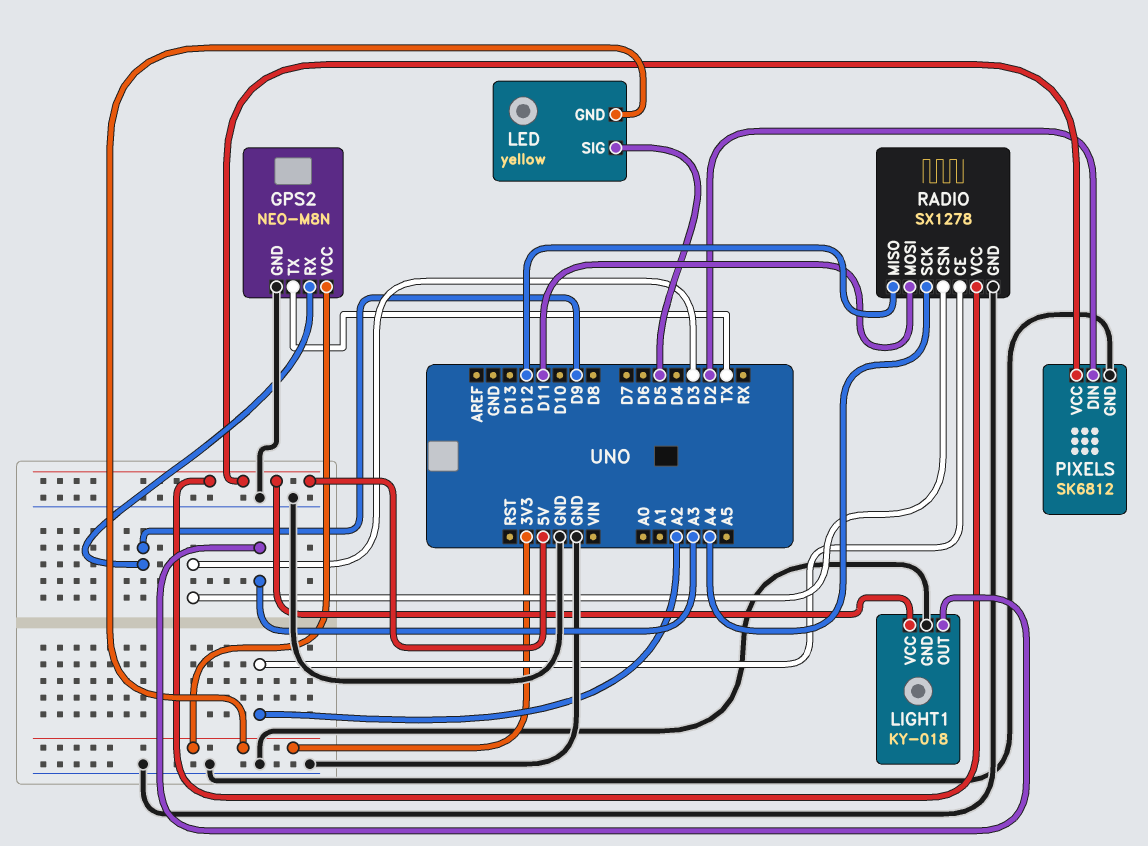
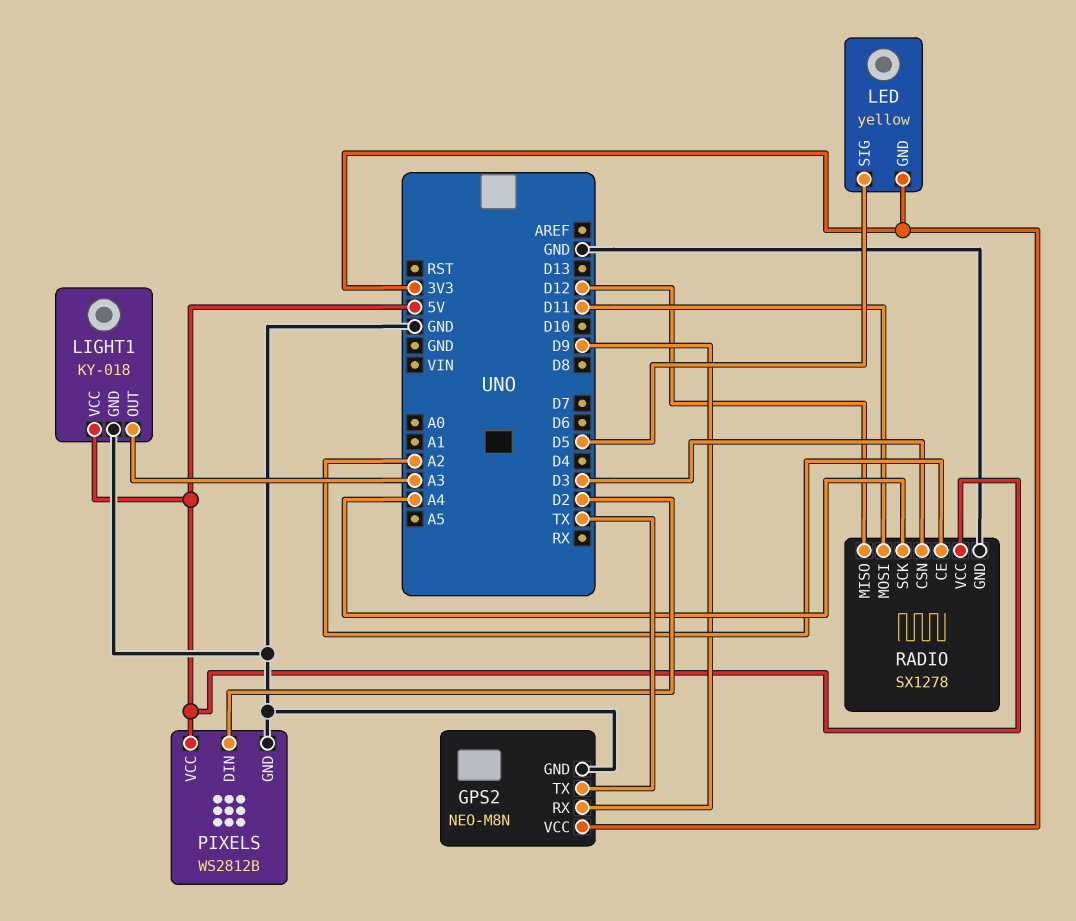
PIXELS: SK6812 -> WS2812B

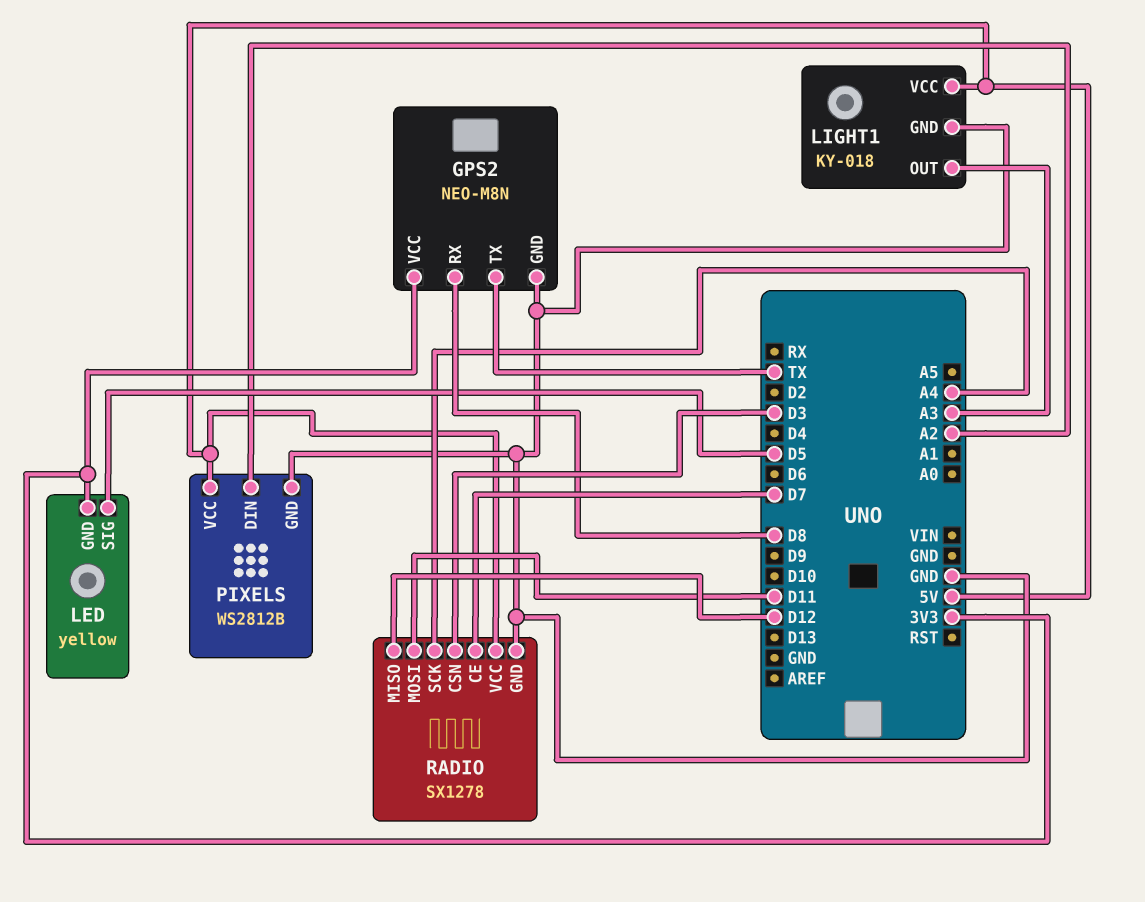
GPS2 pin RX: D9 -> D8
PIXELS pin DIN: D2 -> A2
RADIO pin CE: A2 -> D7

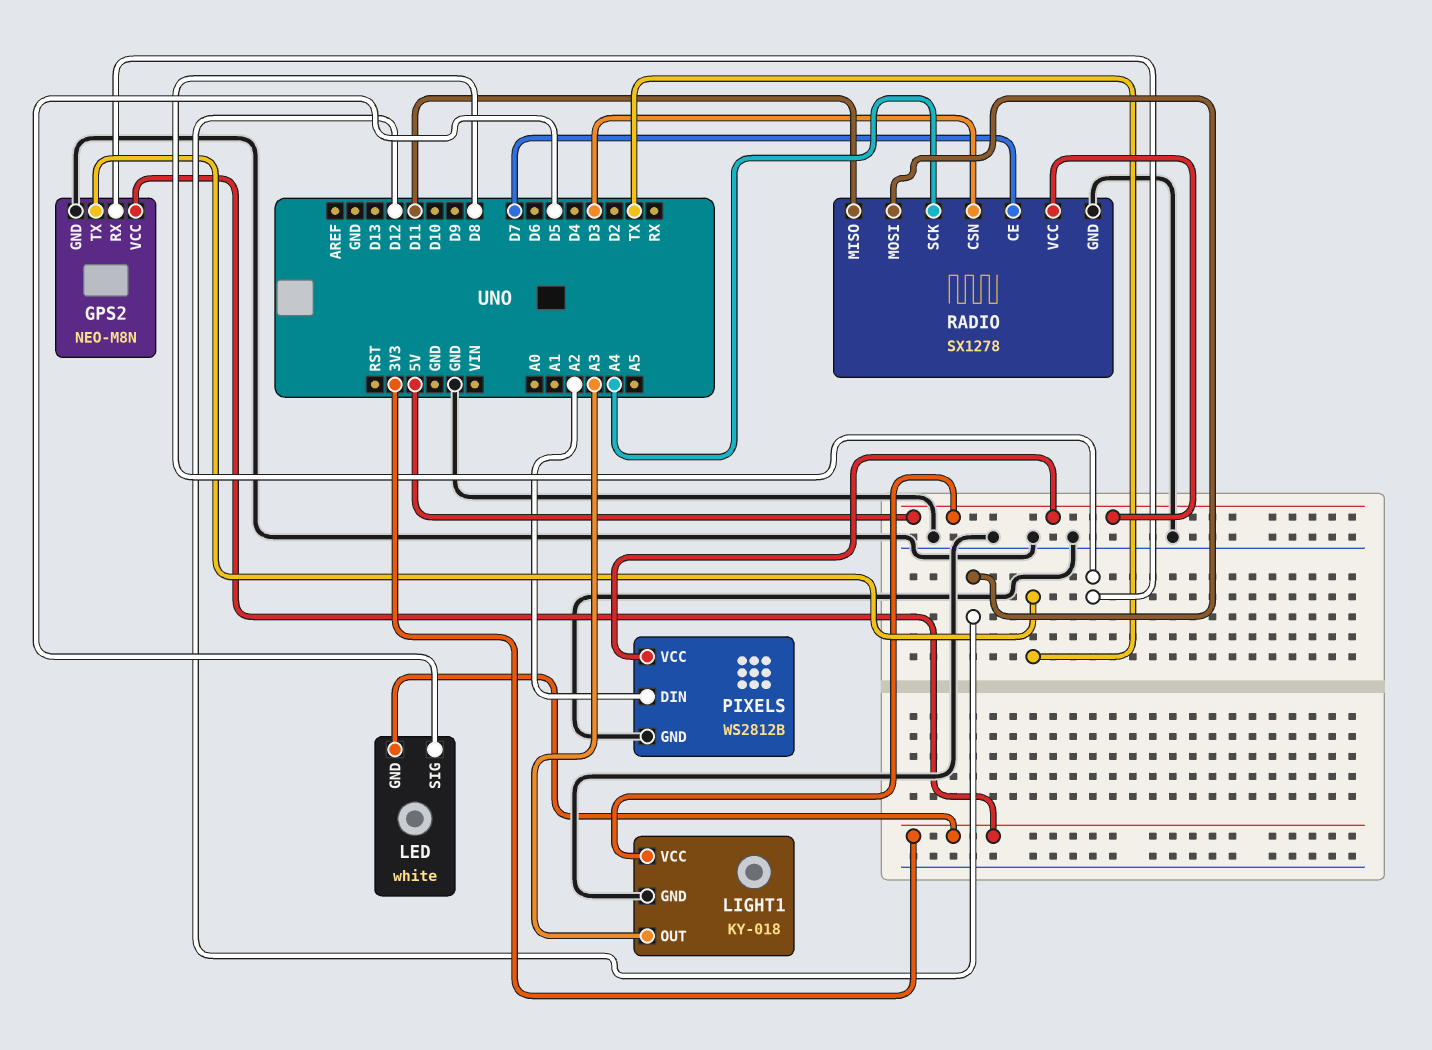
LED: yellow -> white
RADIO pin MISO: D12 -> D11
RADIO pin MOSI: D11 -> D12

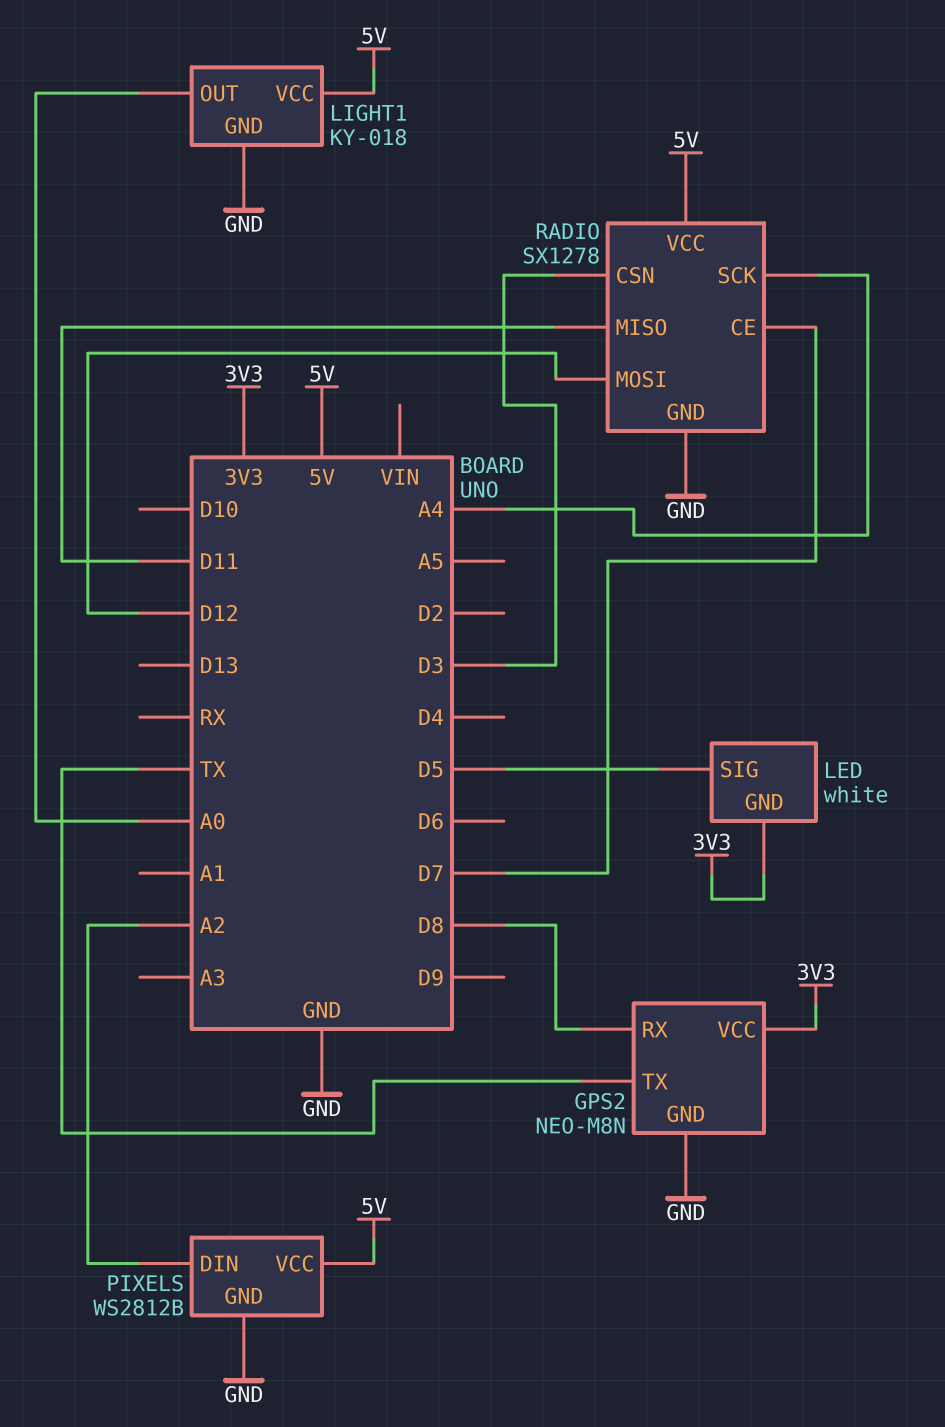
LIGHT1 pin OUT: A3 -> A0

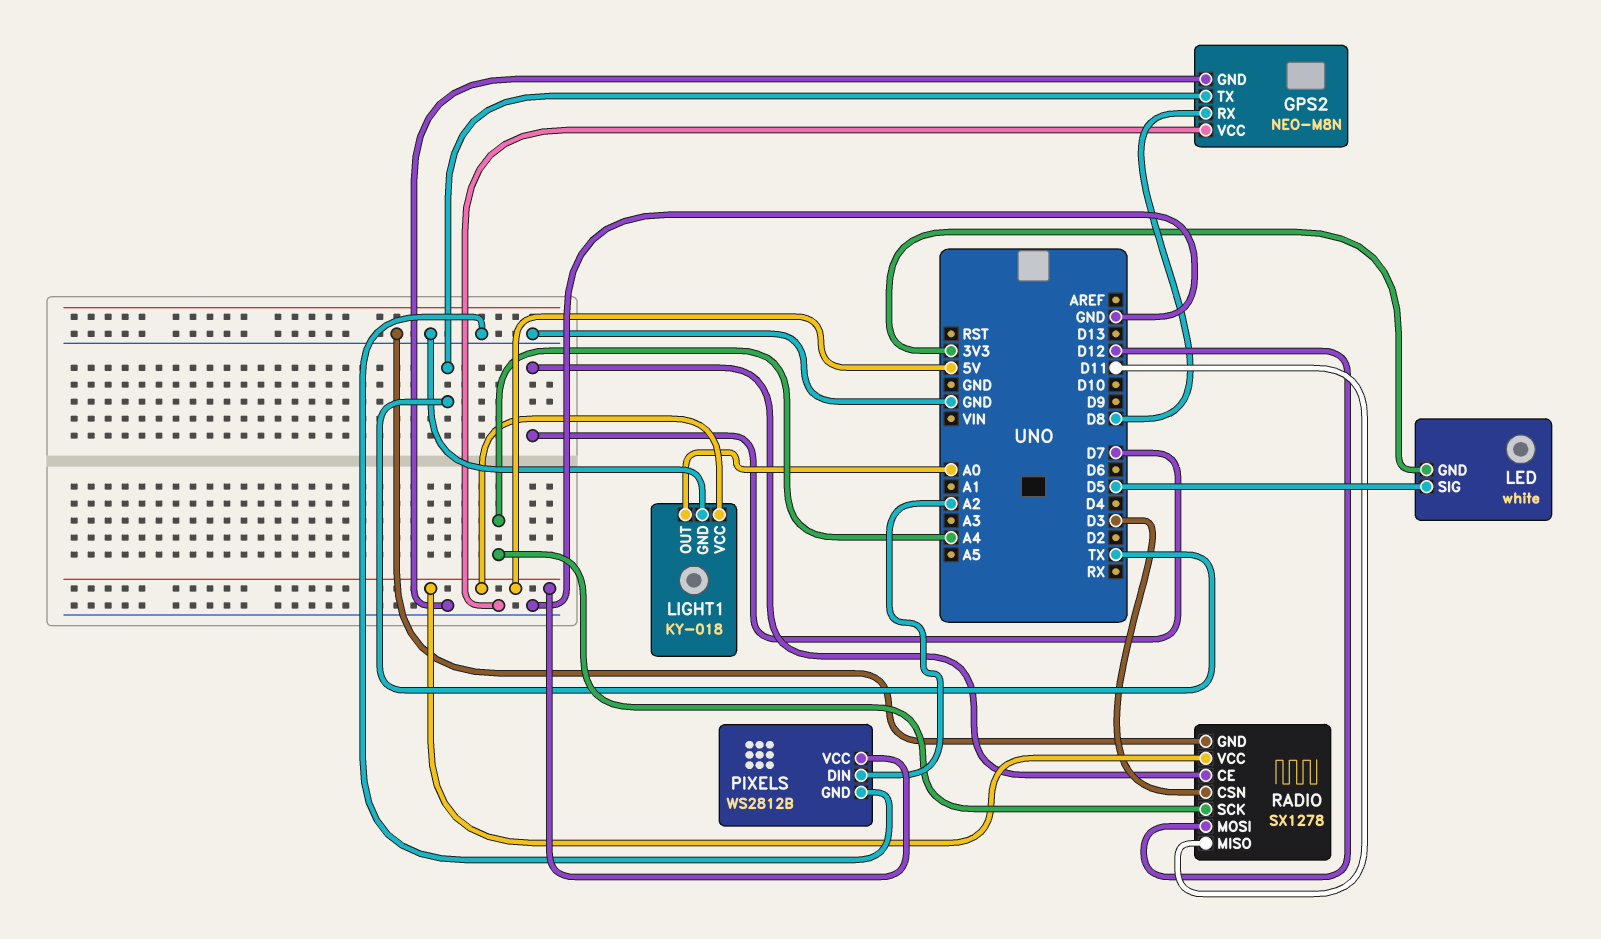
GPS2 pin VCC: 3V3 -> GND

